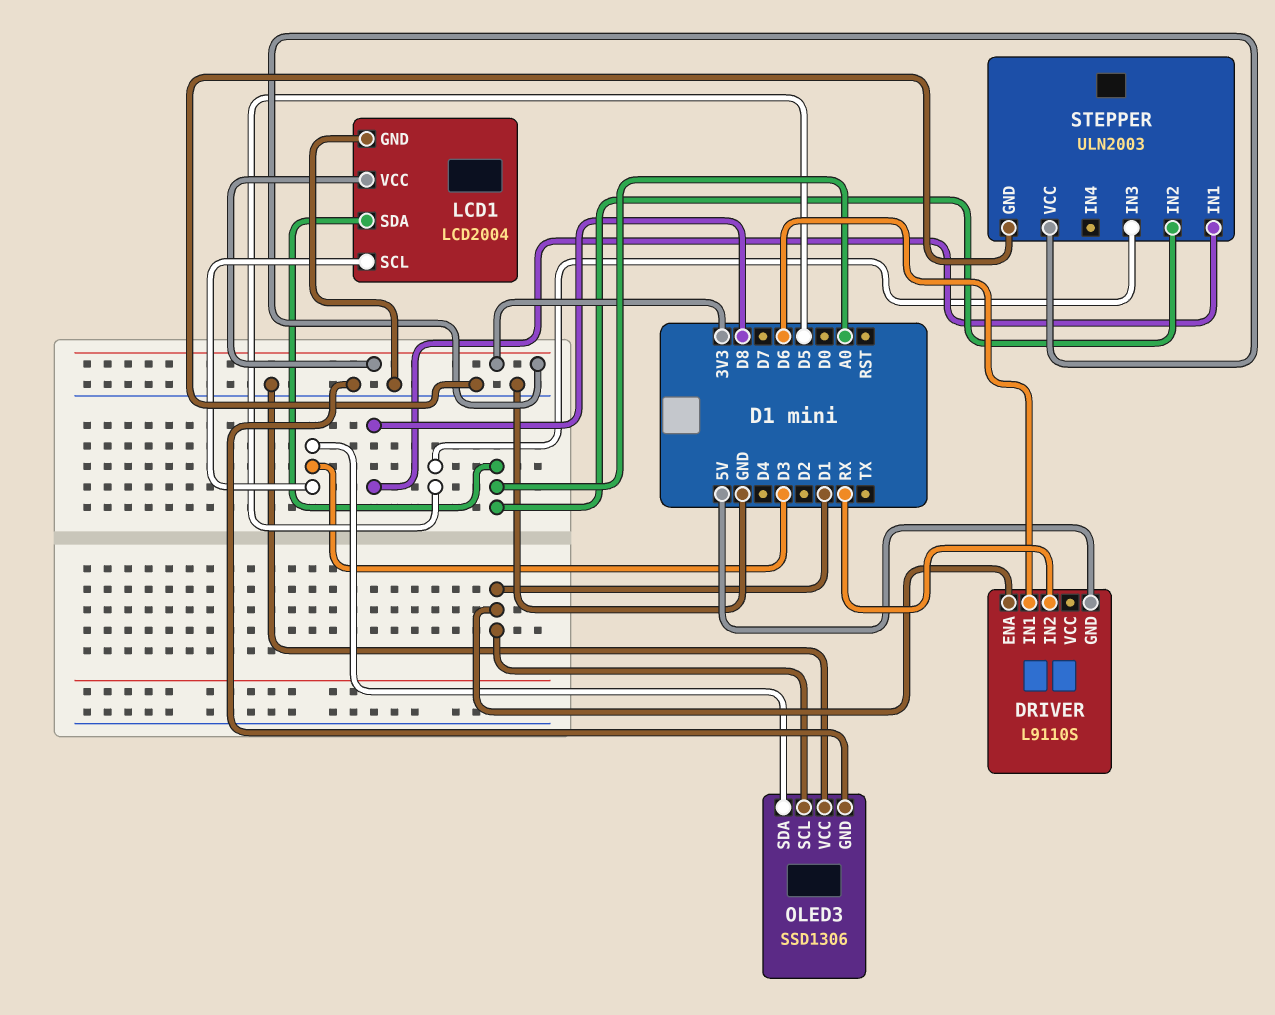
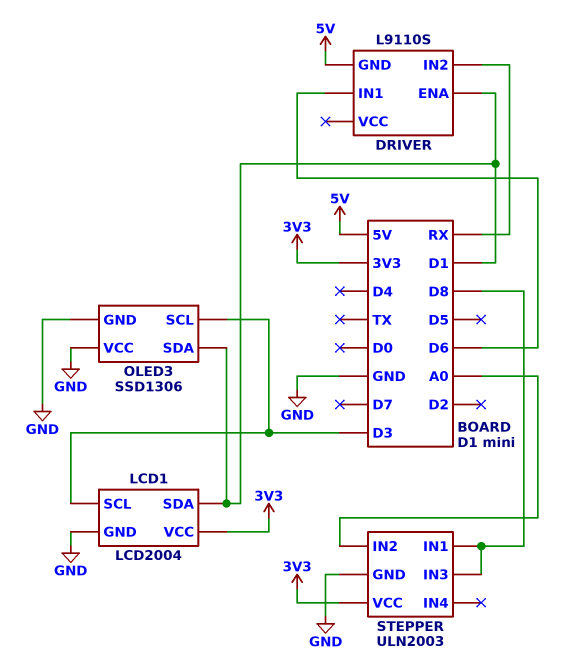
LCD1 pin SDA: A0 -> D1
OLED3 pin SCL: D1 -> D3
OLED3 pin SDA: D3 -> D1
STEPPER pin IN3: D5 -> D8

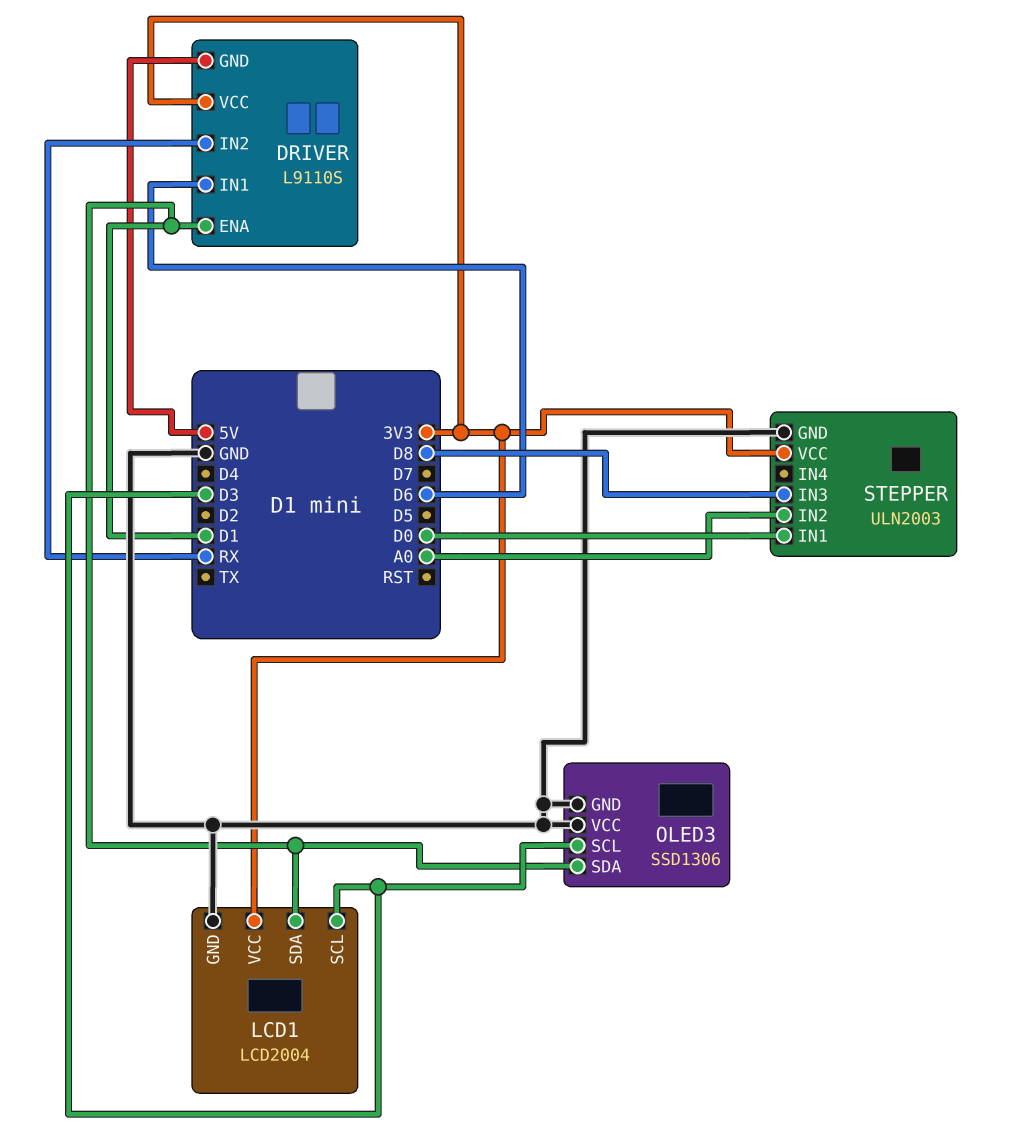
DRIVER pin VCC: none -> 3V3
STEPPER pin IN1: D8 -> D0

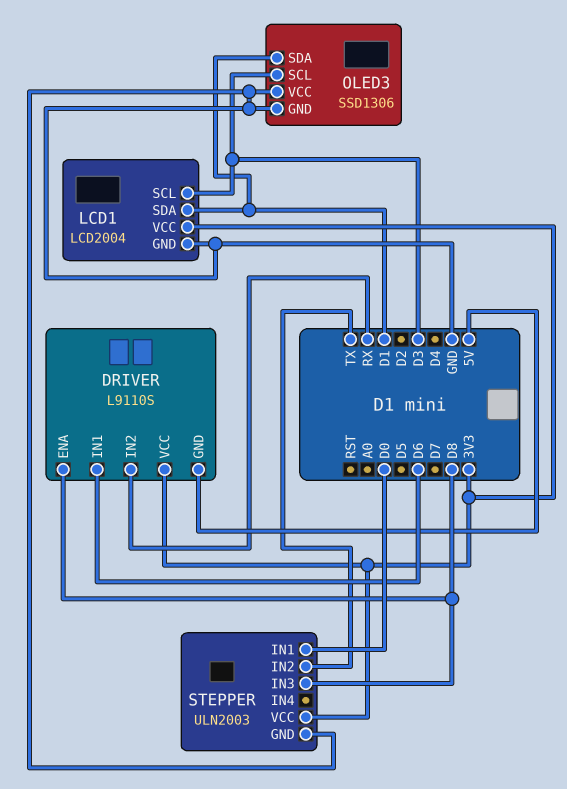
DRIVER pin ENA: D1 -> D8
STEPPER pin IN2: A0 -> TX

